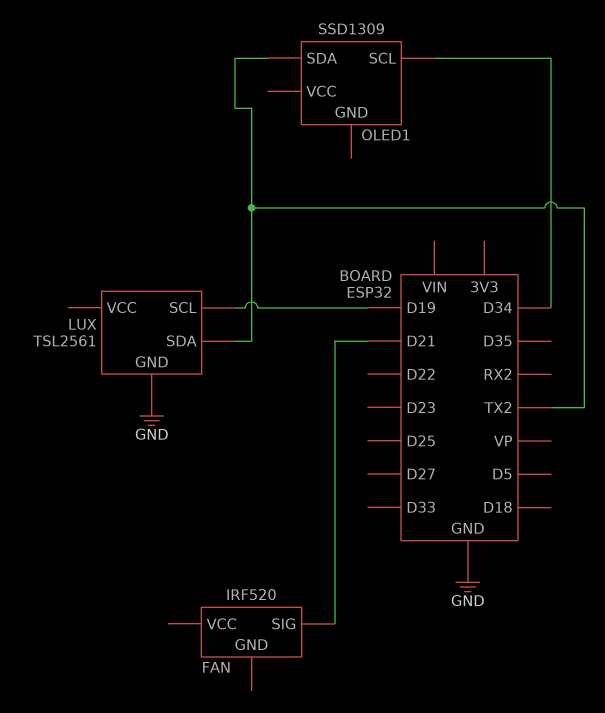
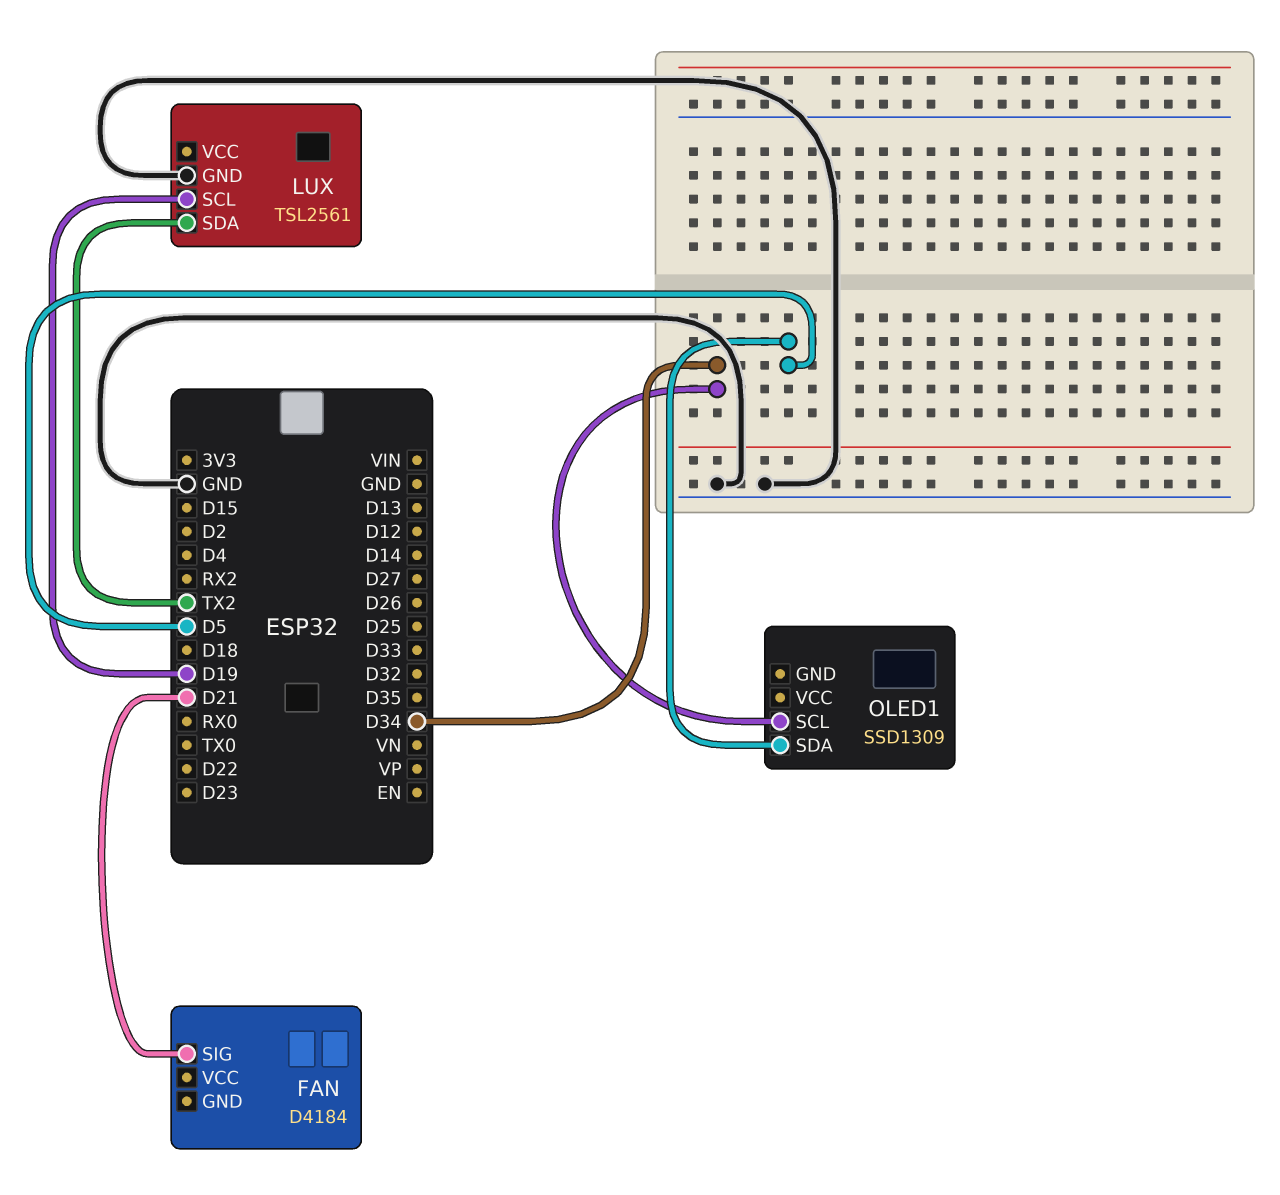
FAN: IRF520 -> D4184
OLED1 pin SDA: TX2 -> D5

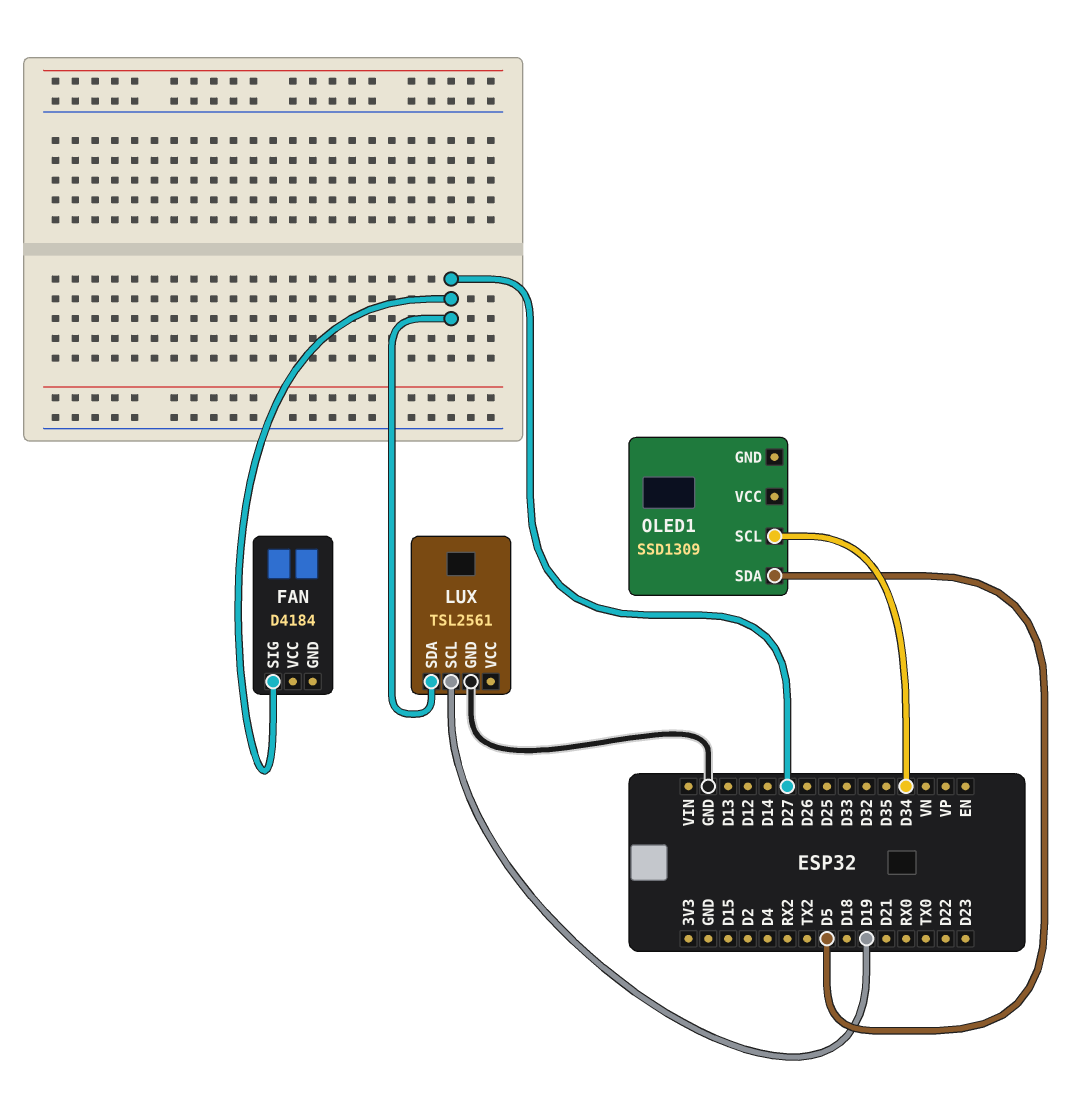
FAN pin SIG: D21 -> D27
LUX pin SDA: TX2 -> D27

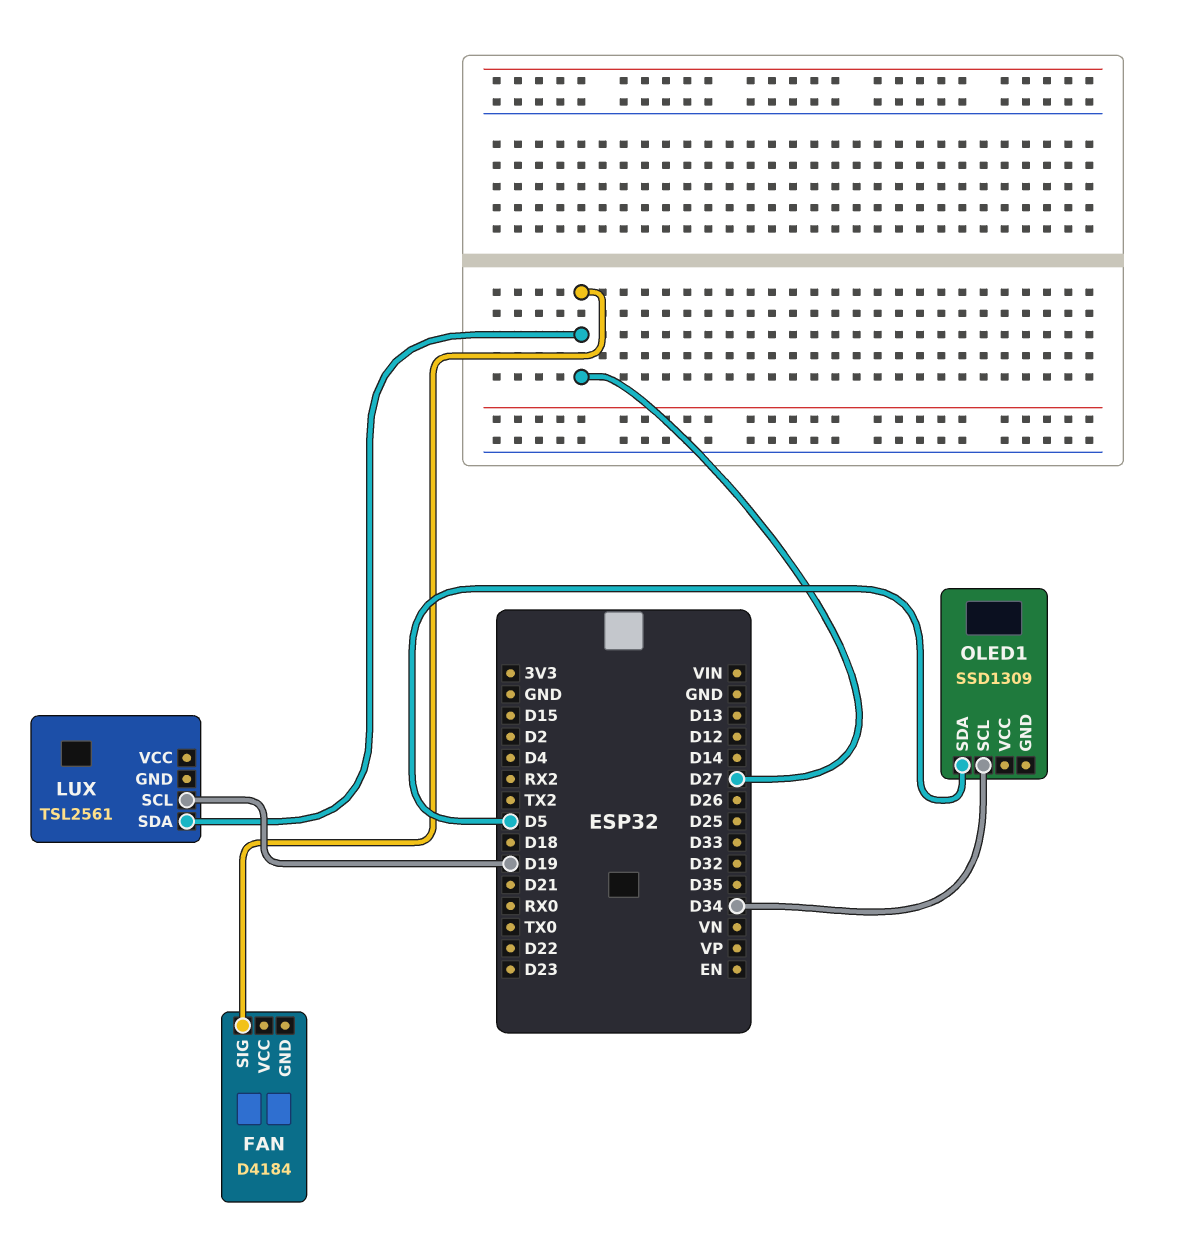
LUX pin GND: GND -> none

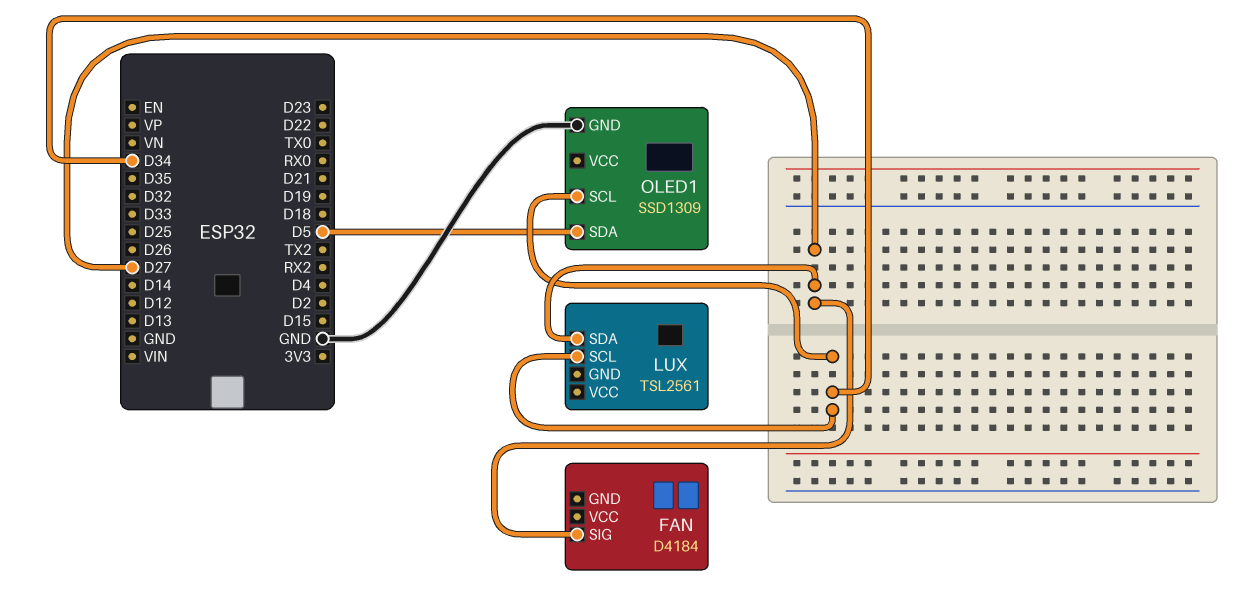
LUX pin SCL: D19 -> D34
OLED1 pin GND: none -> GND

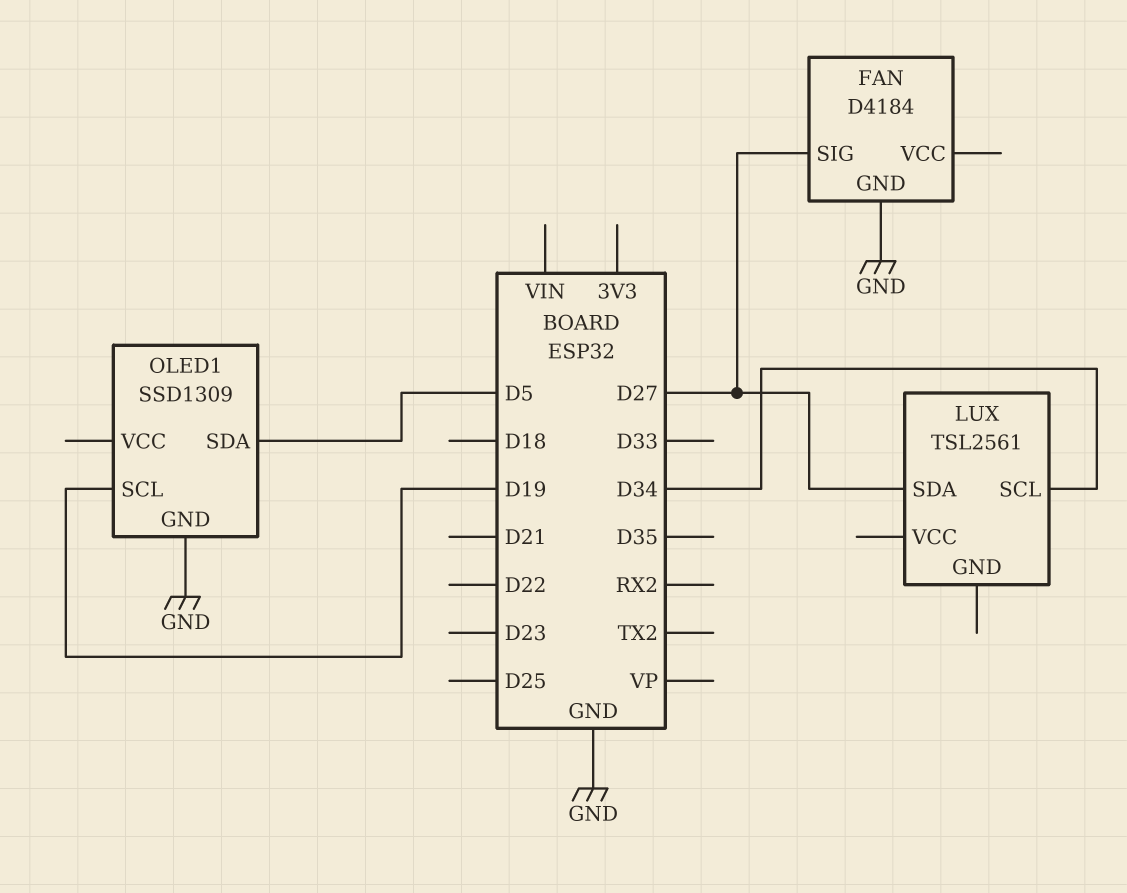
FAN pin GND: none -> GND
OLED1 pin SCL: D34 -> D19

